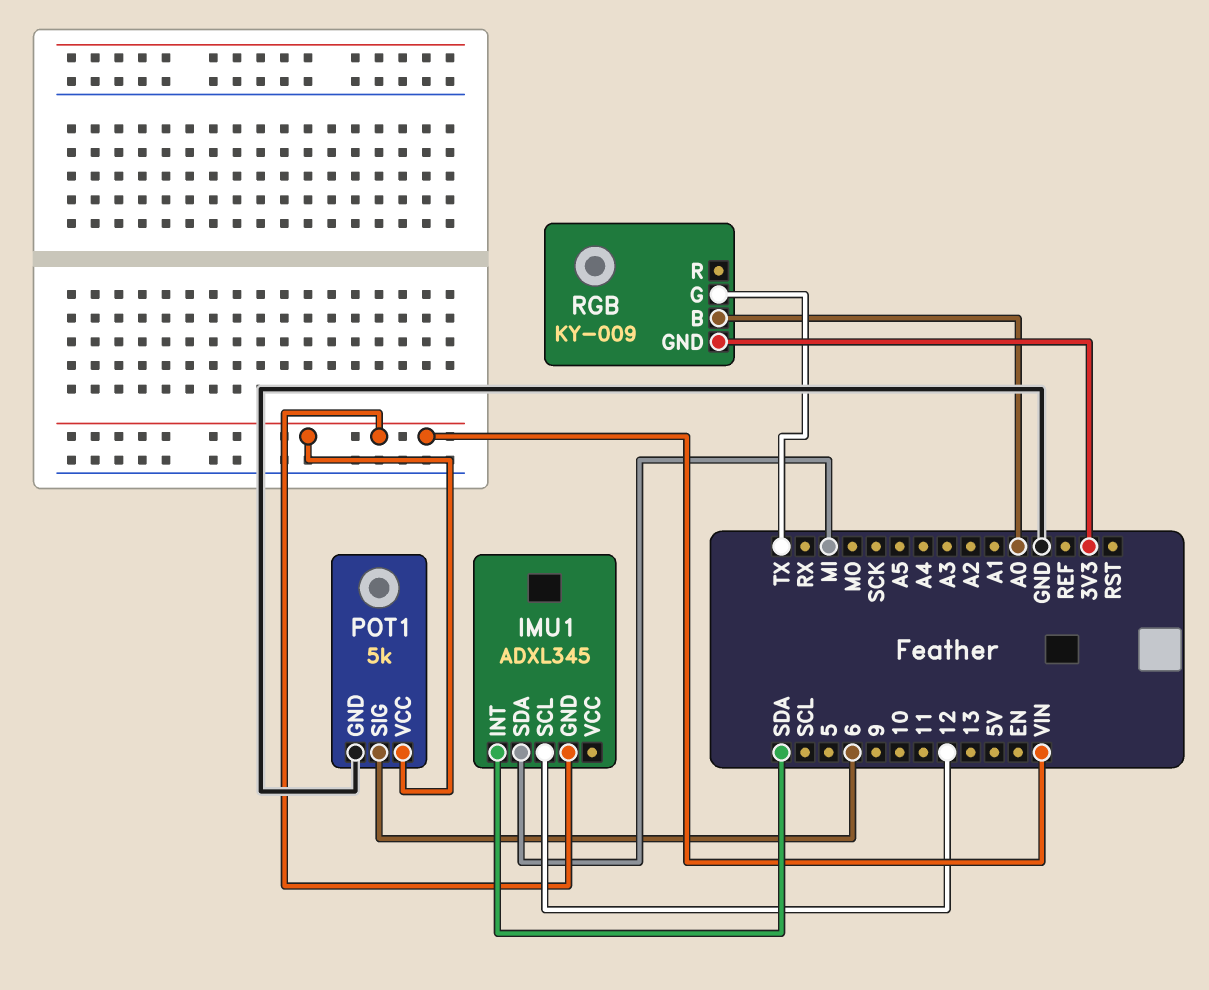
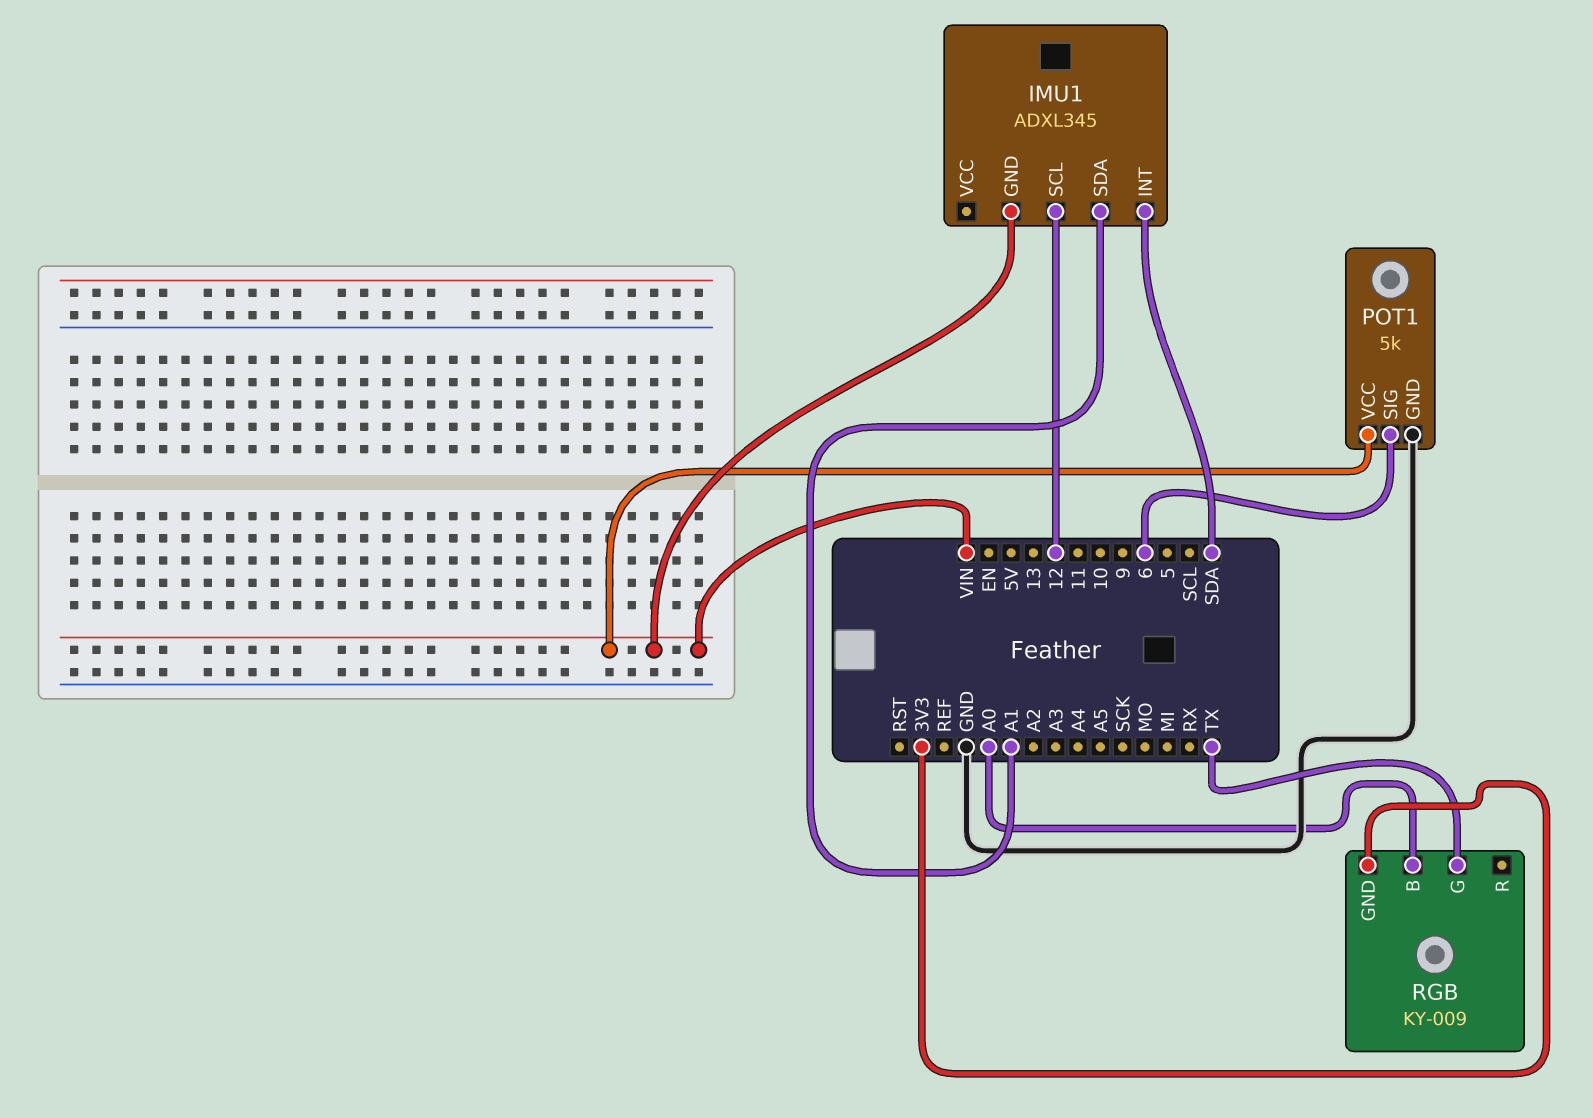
IMU1 pin SDA: MI -> A1

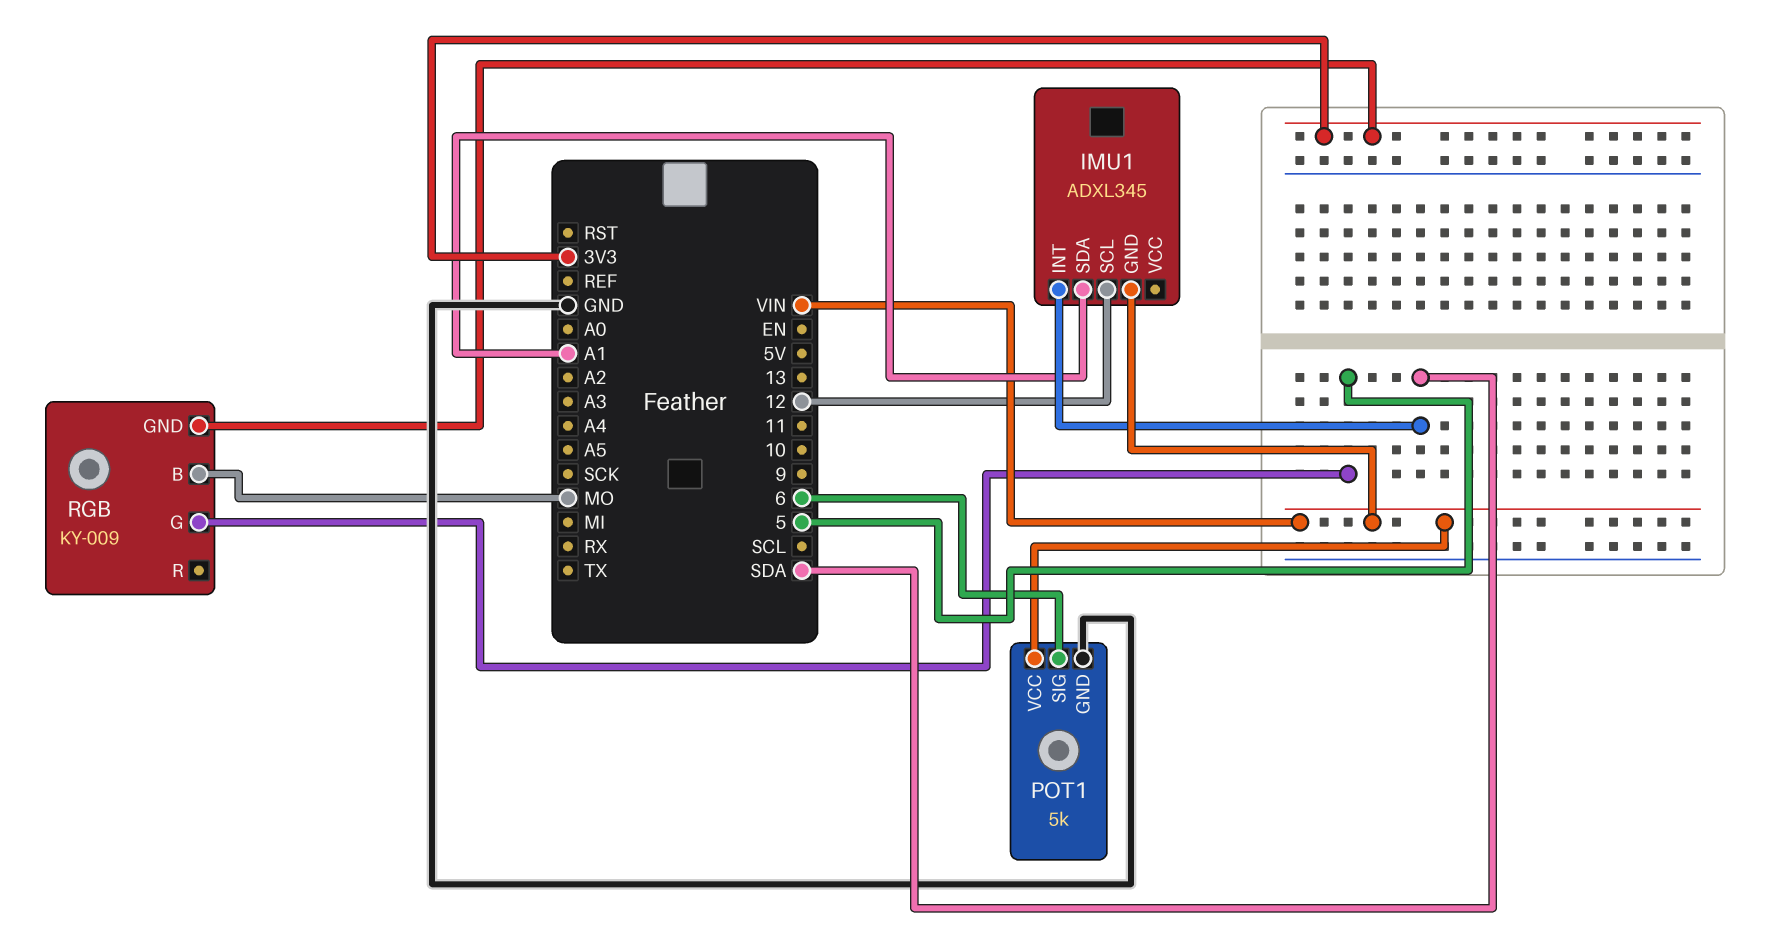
RGB pin B: A0 -> MO
RGB pin G: TX -> 5

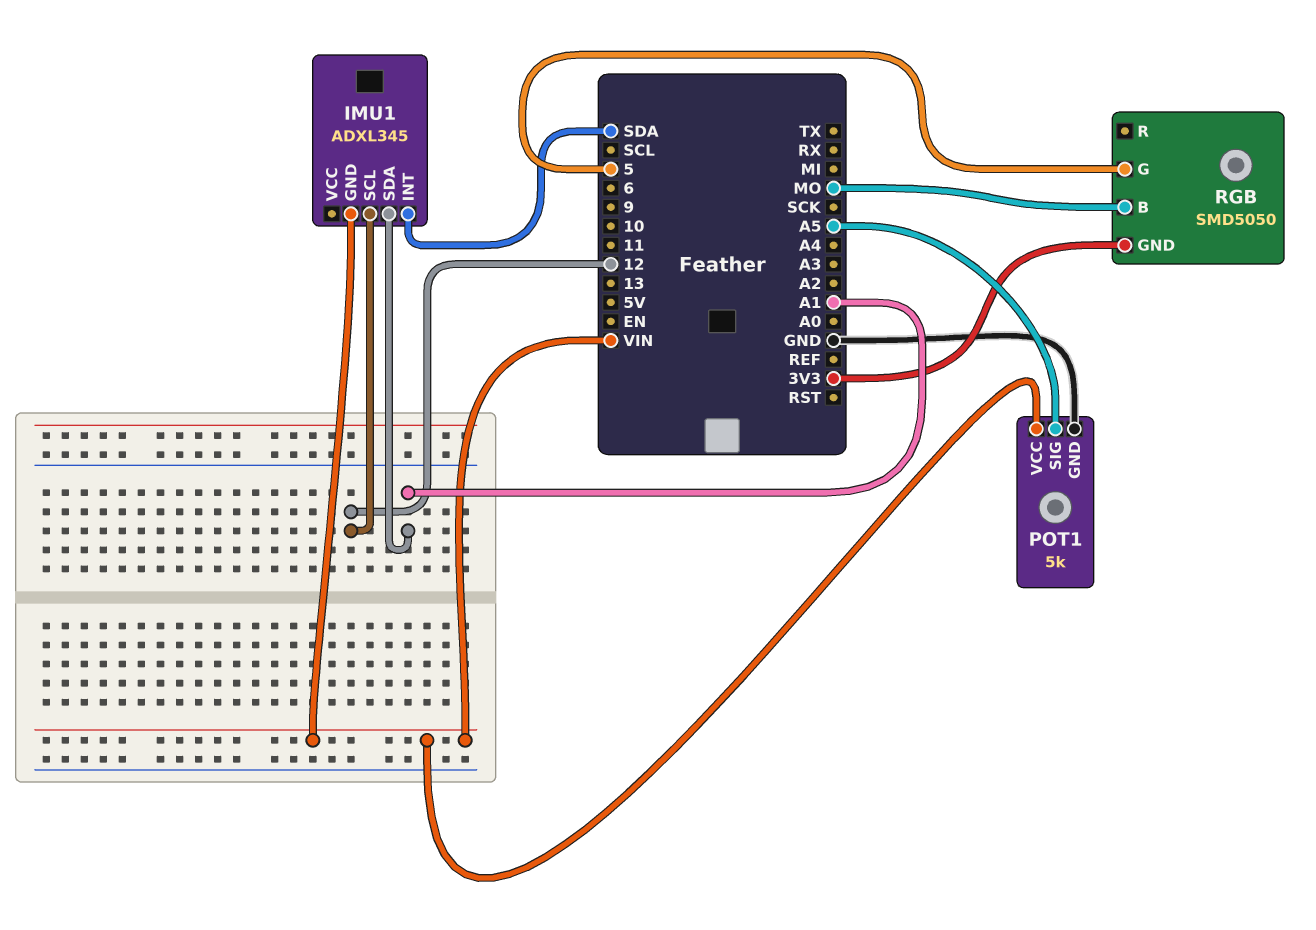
POT1 pin SIG: 6 -> A5
RGB: KY-009 -> SMD5050

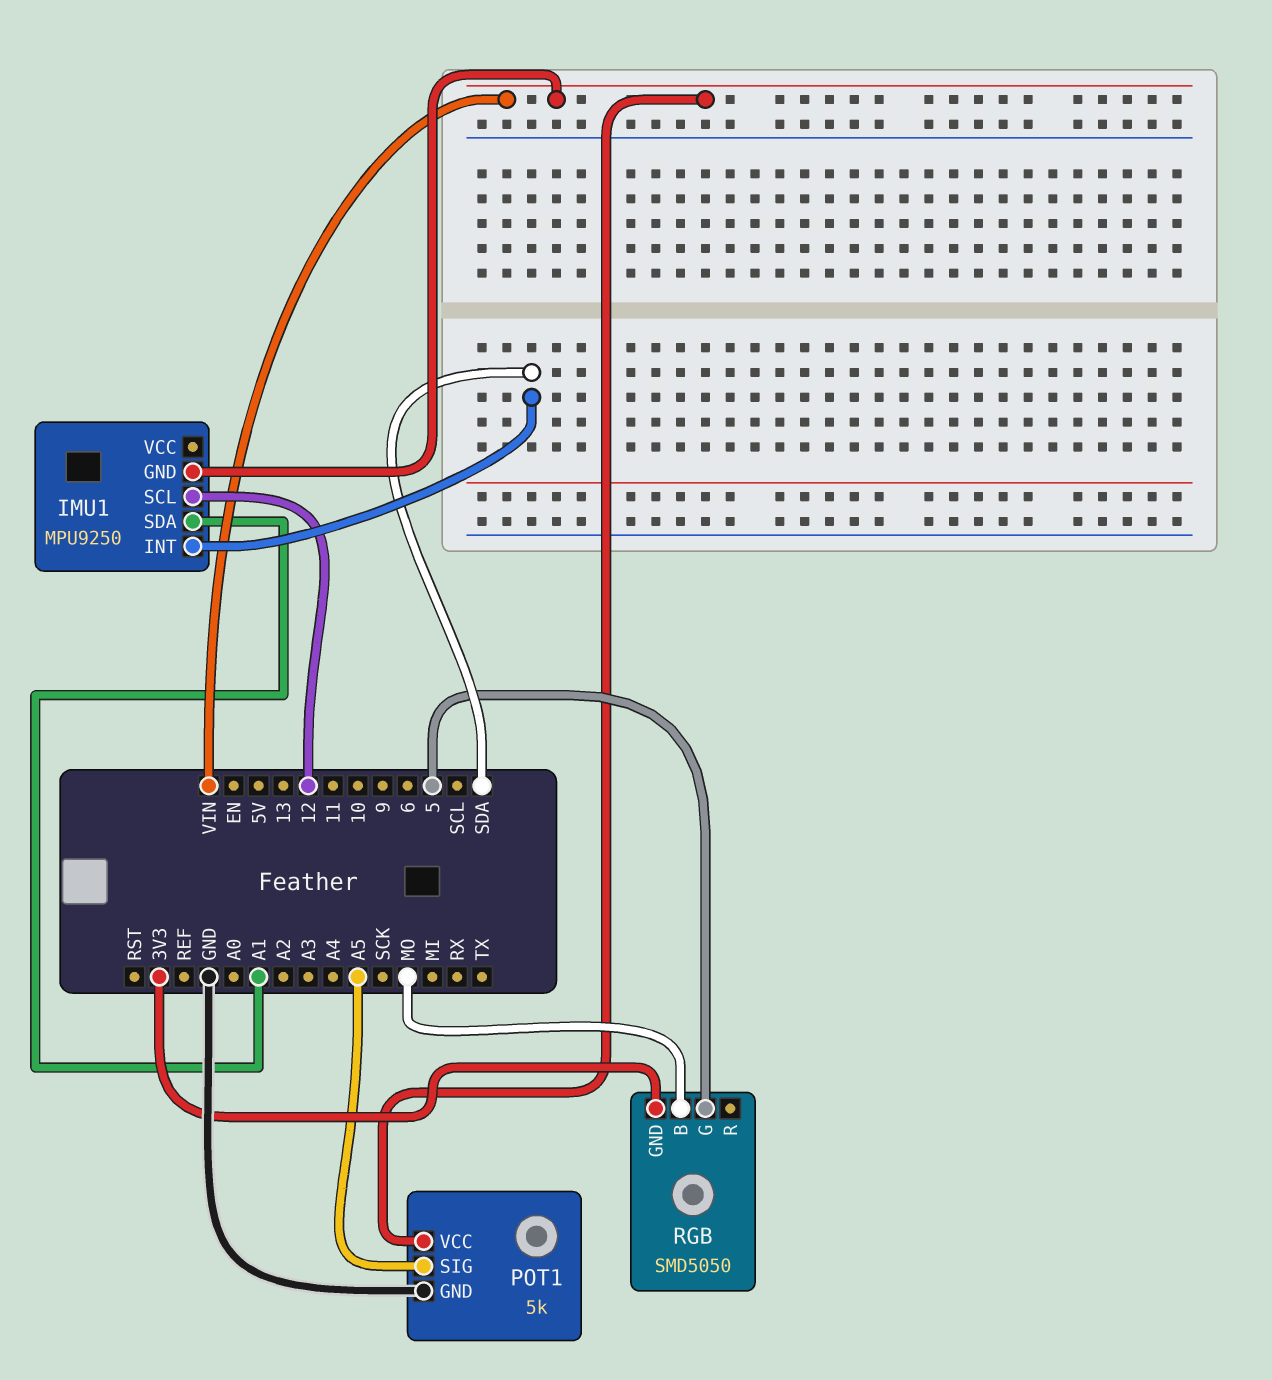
IMU1: ADXL345 -> MPU9250

